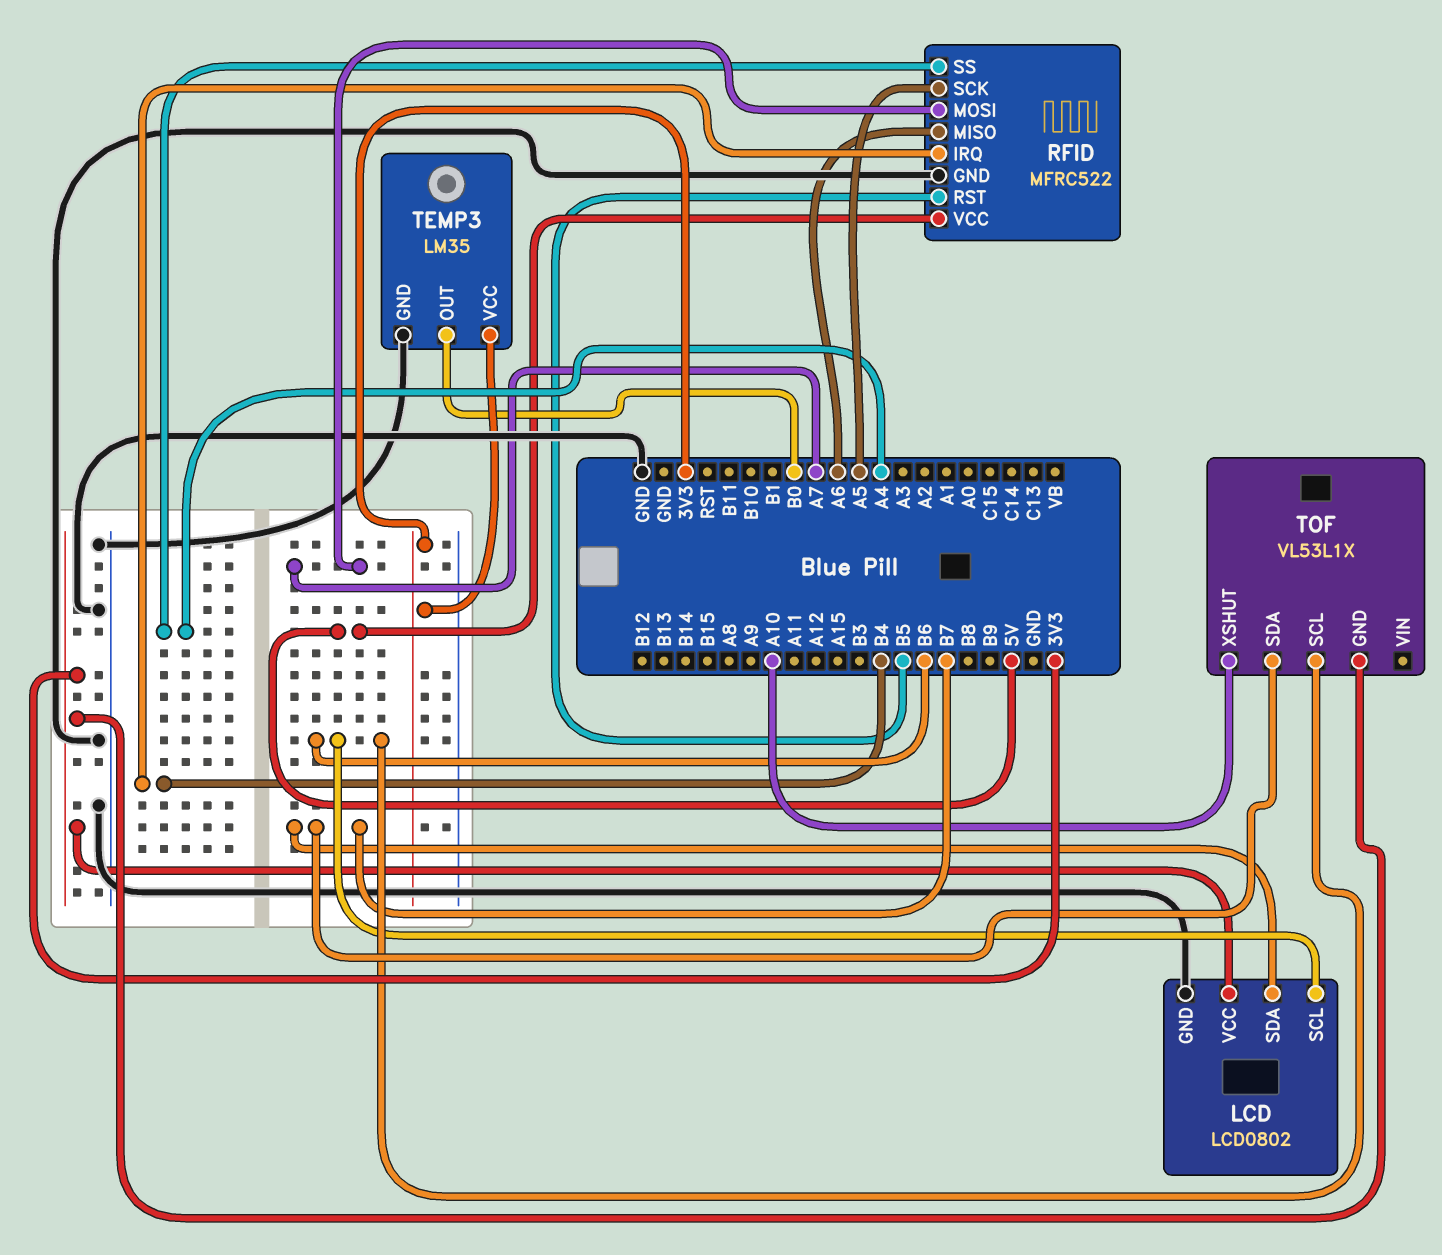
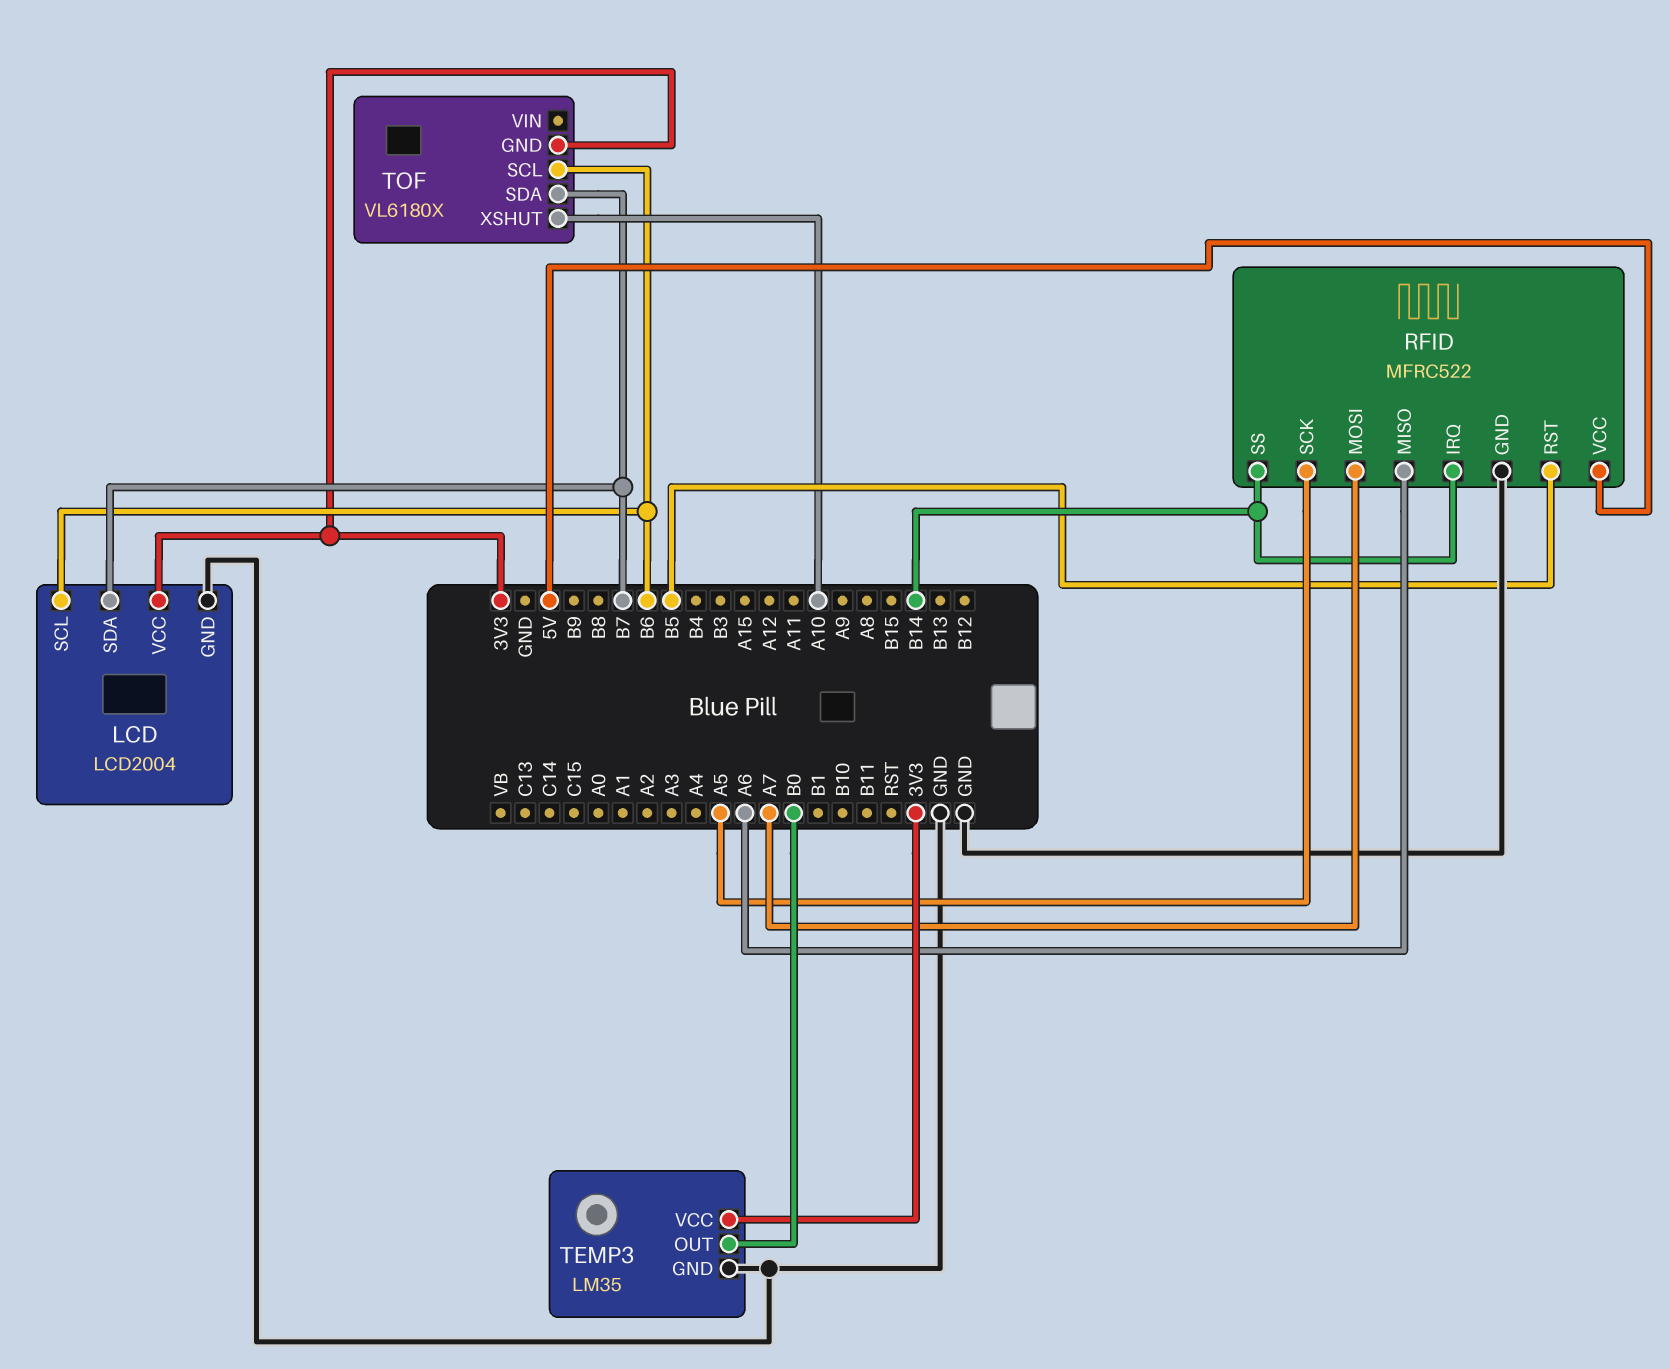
LCD: LCD0802 -> LCD2004
RFID pin IRQ: B4 -> B14
RFID pin SS: A4 -> B14
TOF: VL53L1X -> VL6180X

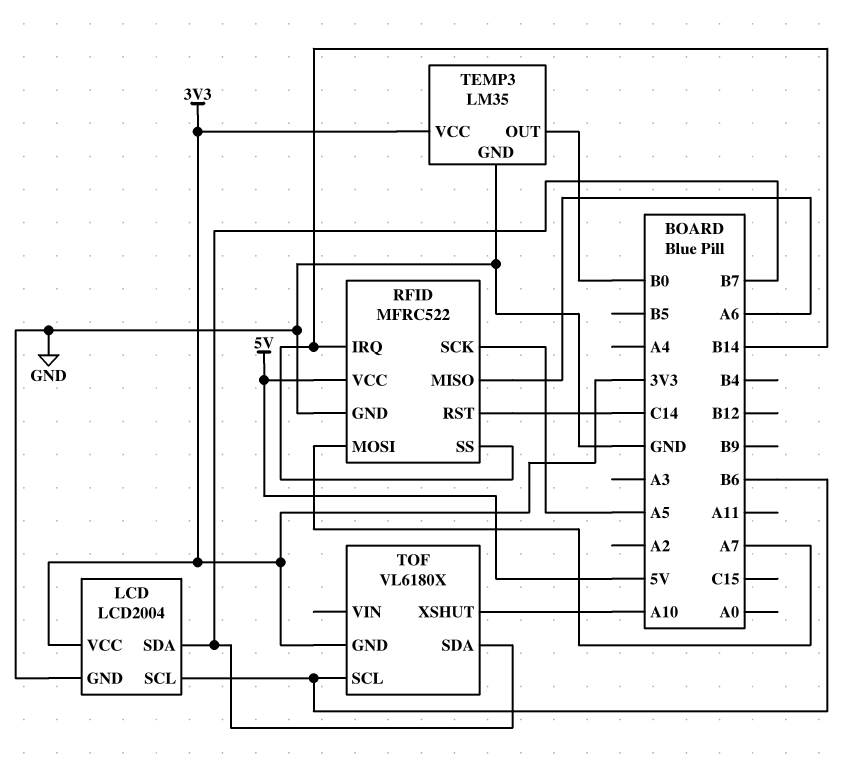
RFID pin RST: B5 -> C14

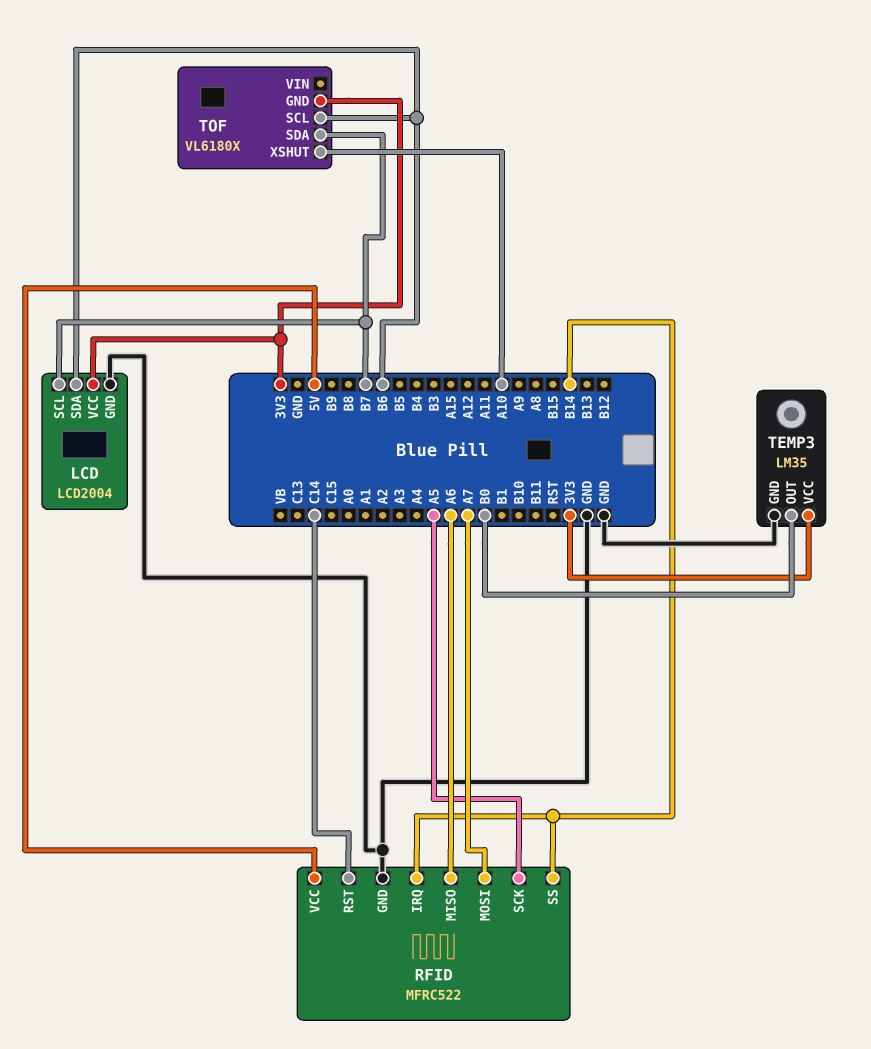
LCD pin SCL: B6 -> B7
LCD pin SDA: B7 -> B6

